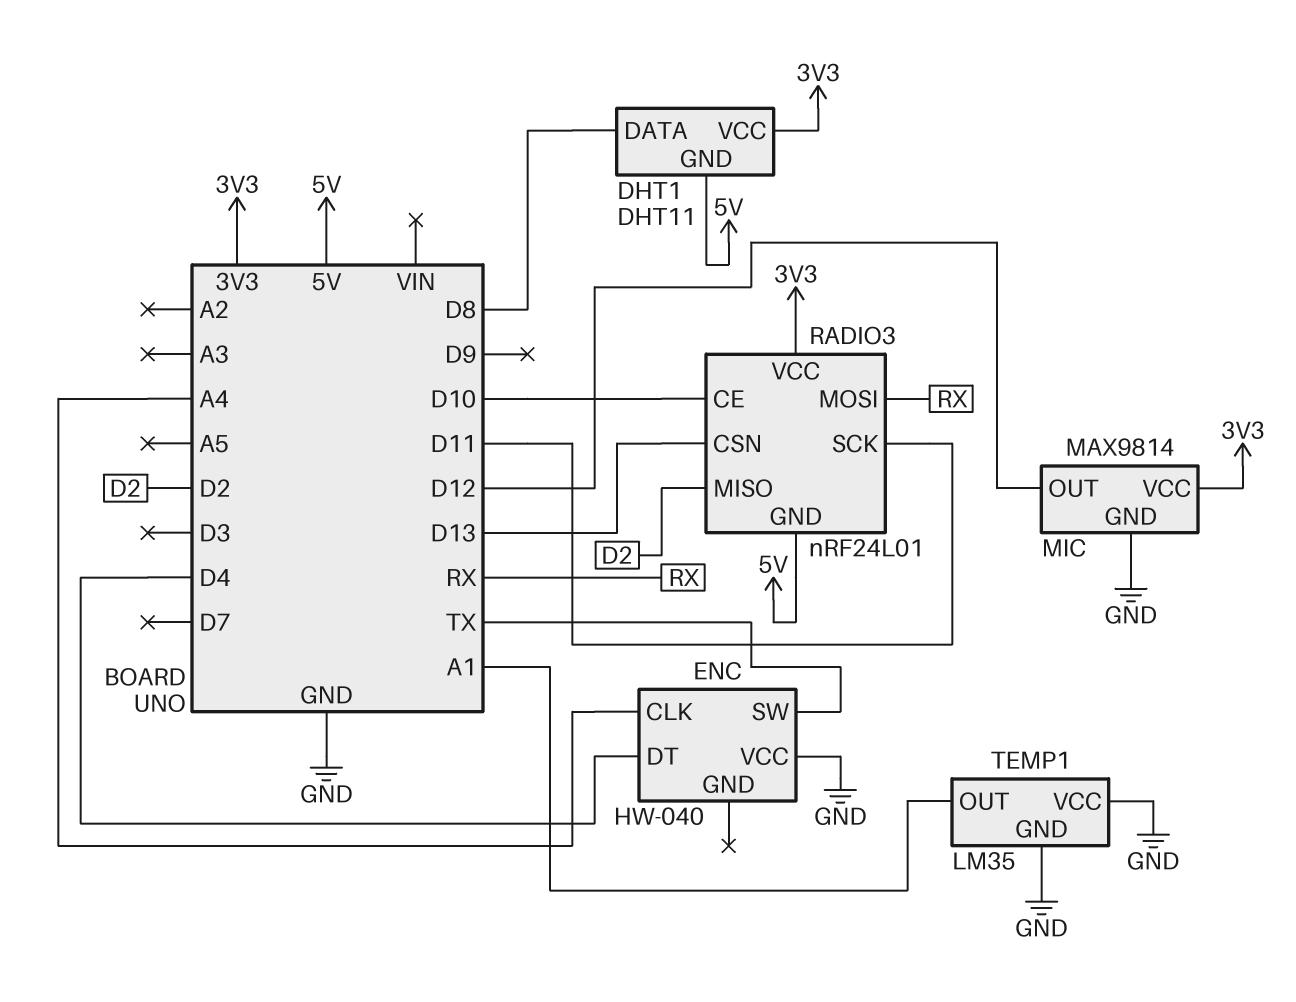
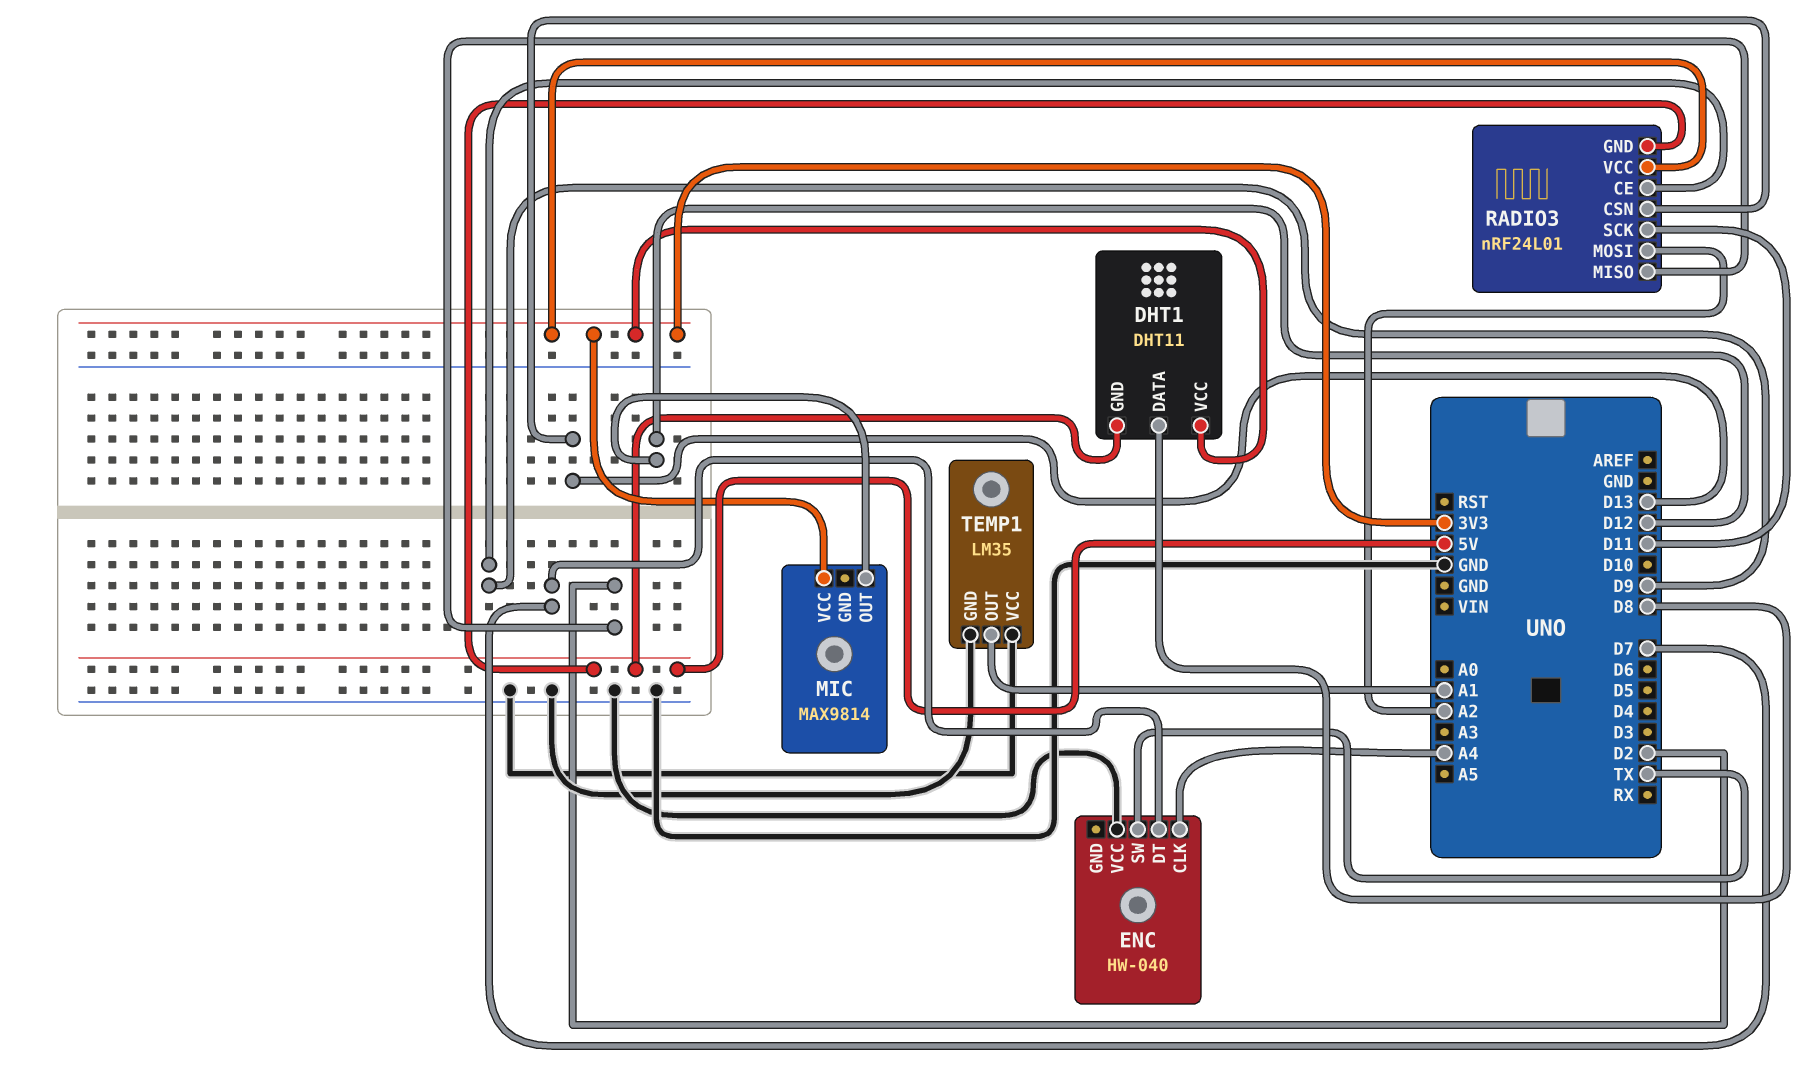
ENC pin DT: D4 -> D7
MIC pin GND: GND -> none
RADIO3 pin CE: D10 -> D9
RADIO3 pin MOSI: RX -> A2

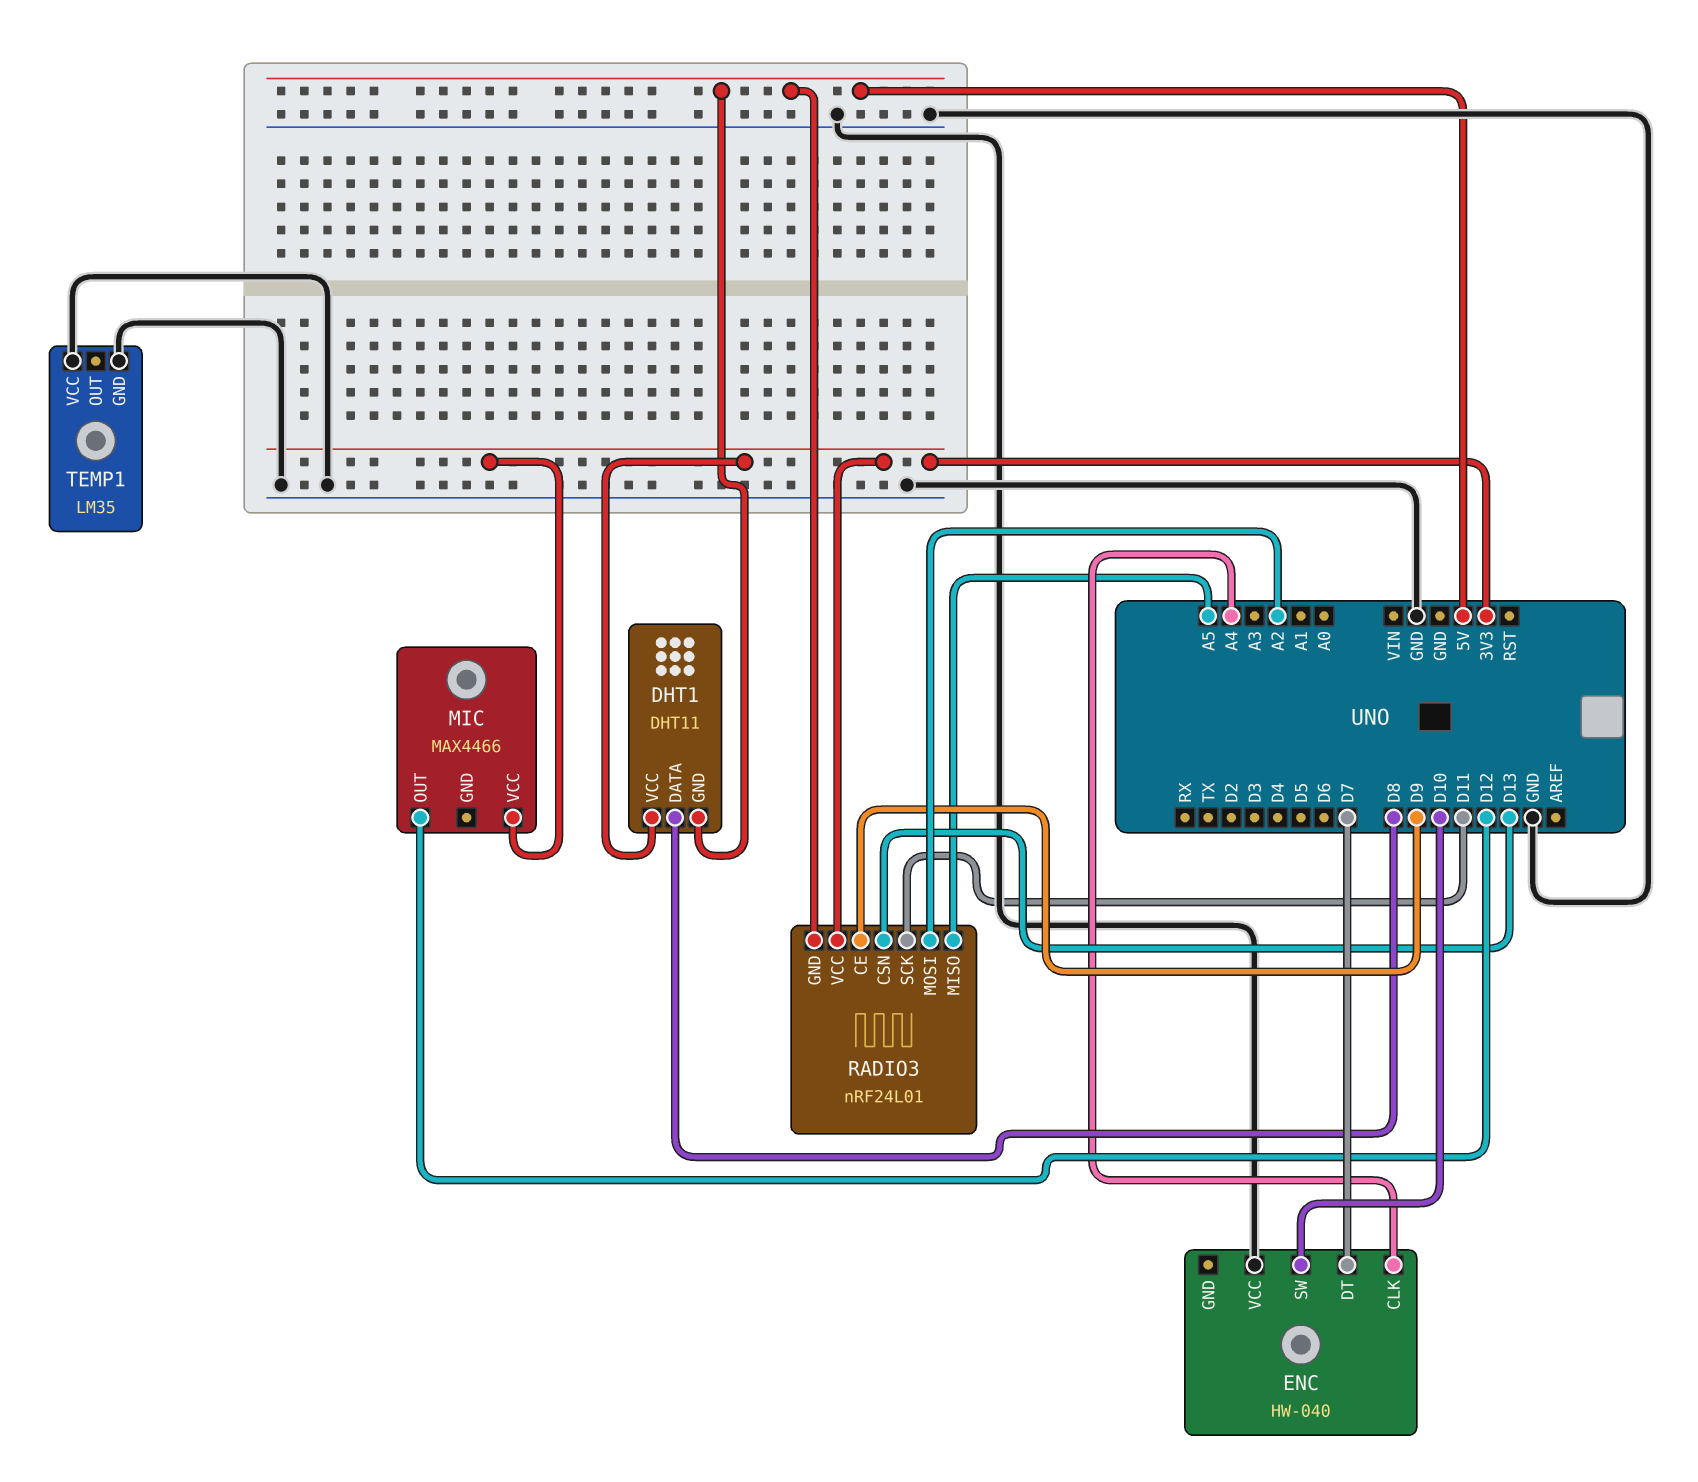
ENC pin SW: TX -> D10
MIC: MAX9814 -> MAX4466
RADIO3 pin MISO: D2 -> A5
TEMP1 pin OUT: A1 -> none

